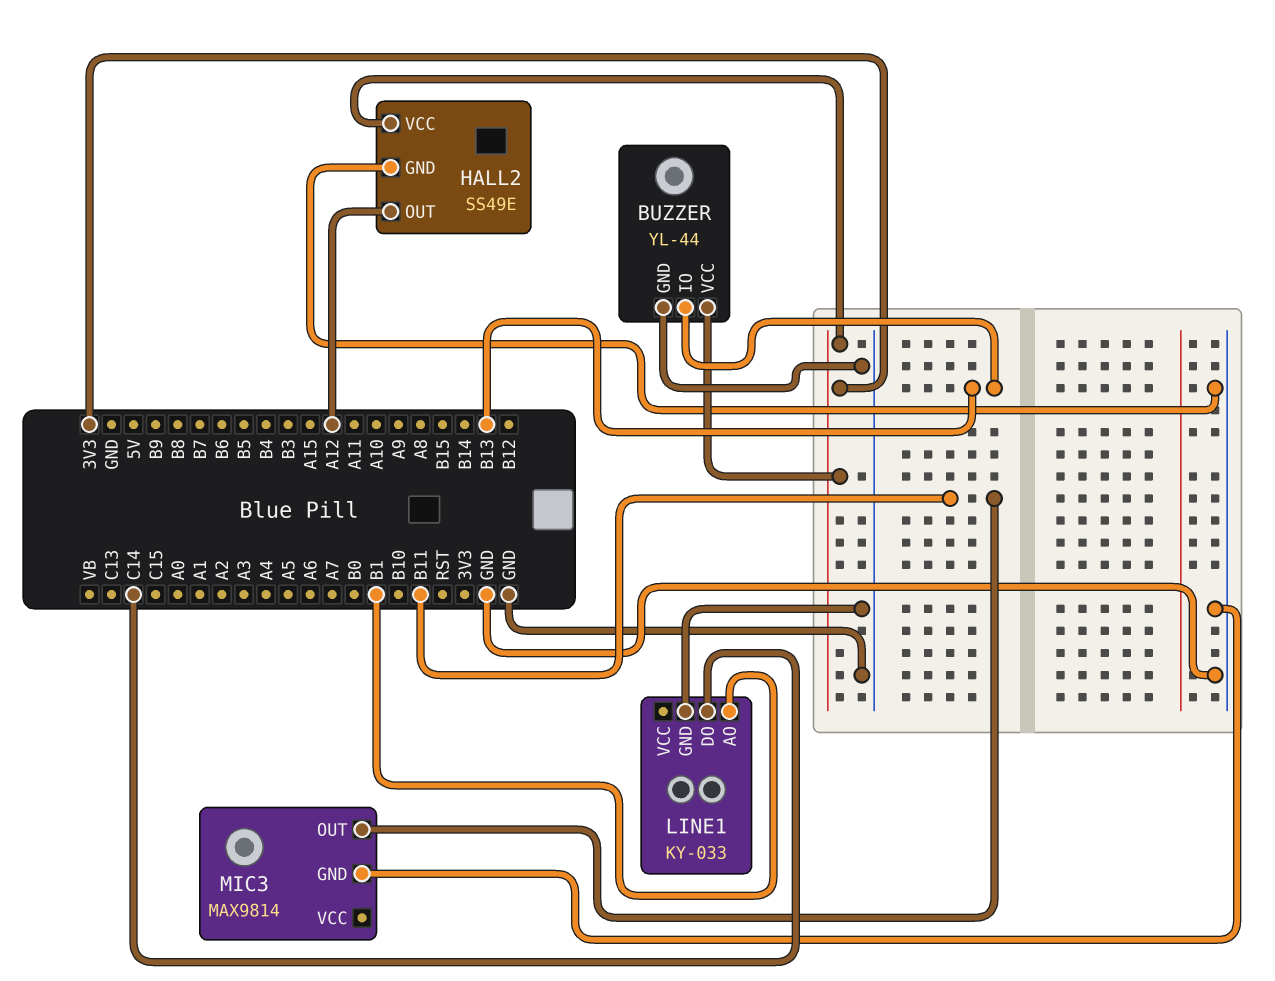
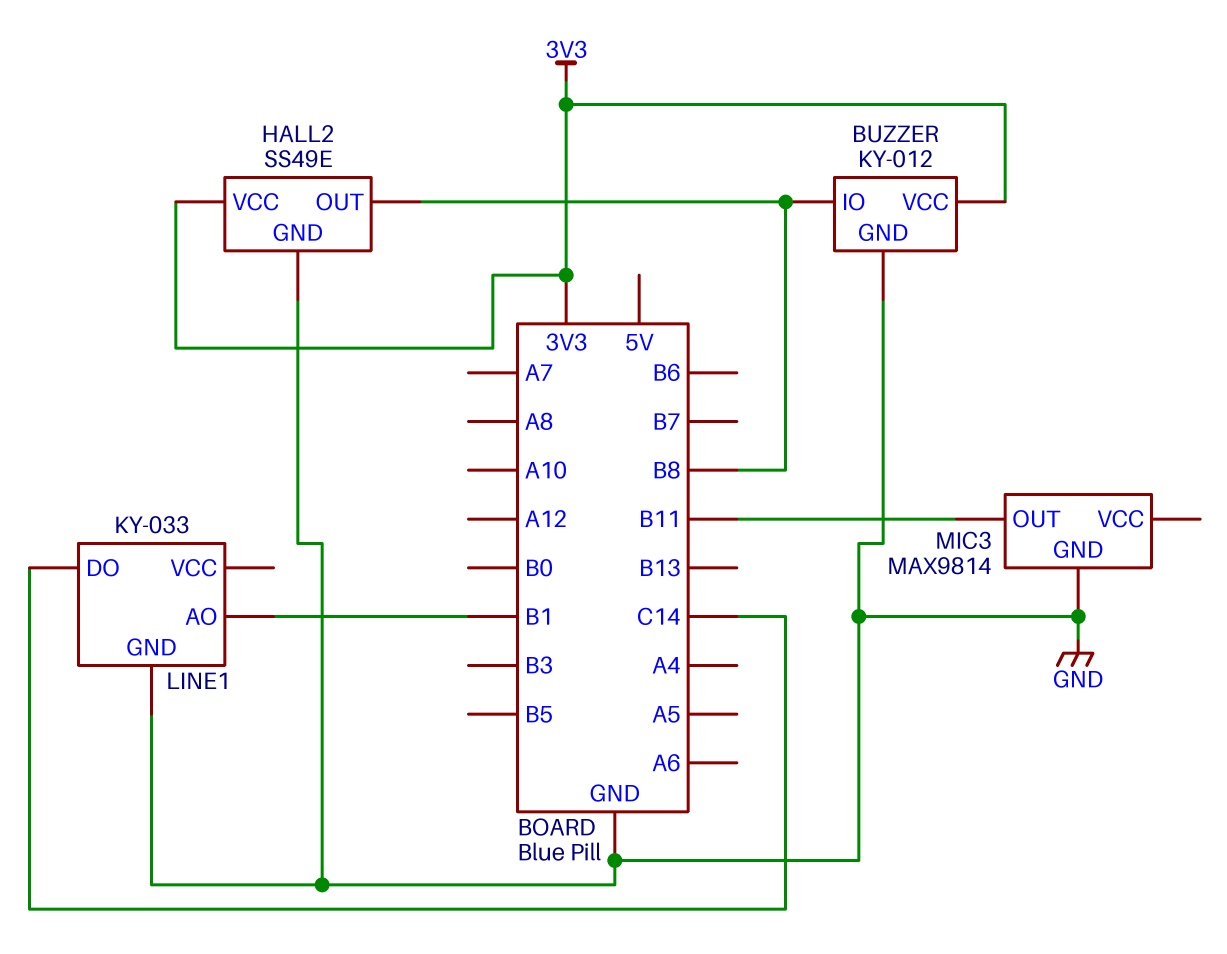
BUZZER: YL-44 -> KY-012
BUZZER pin IO: B13 -> B8
HALL2 pin OUT: A12 -> B8

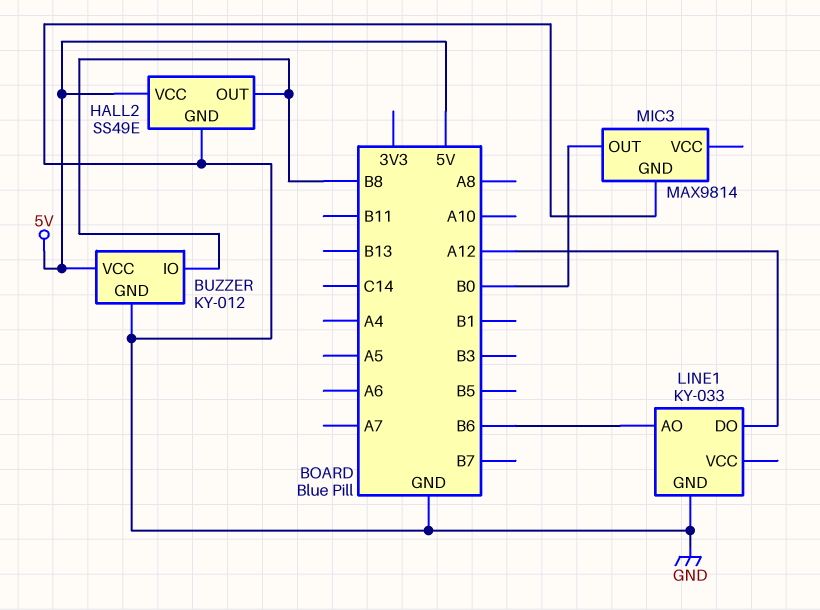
BUZZER pin VCC: 3V3 -> 5V
HALL2 pin VCC: 3V3 -> 5V
LINE1 pin AO: B1 -> B6
LINE1 pin DO: C14 -> A12
MIC3 pin OUT: B11 -> B0

